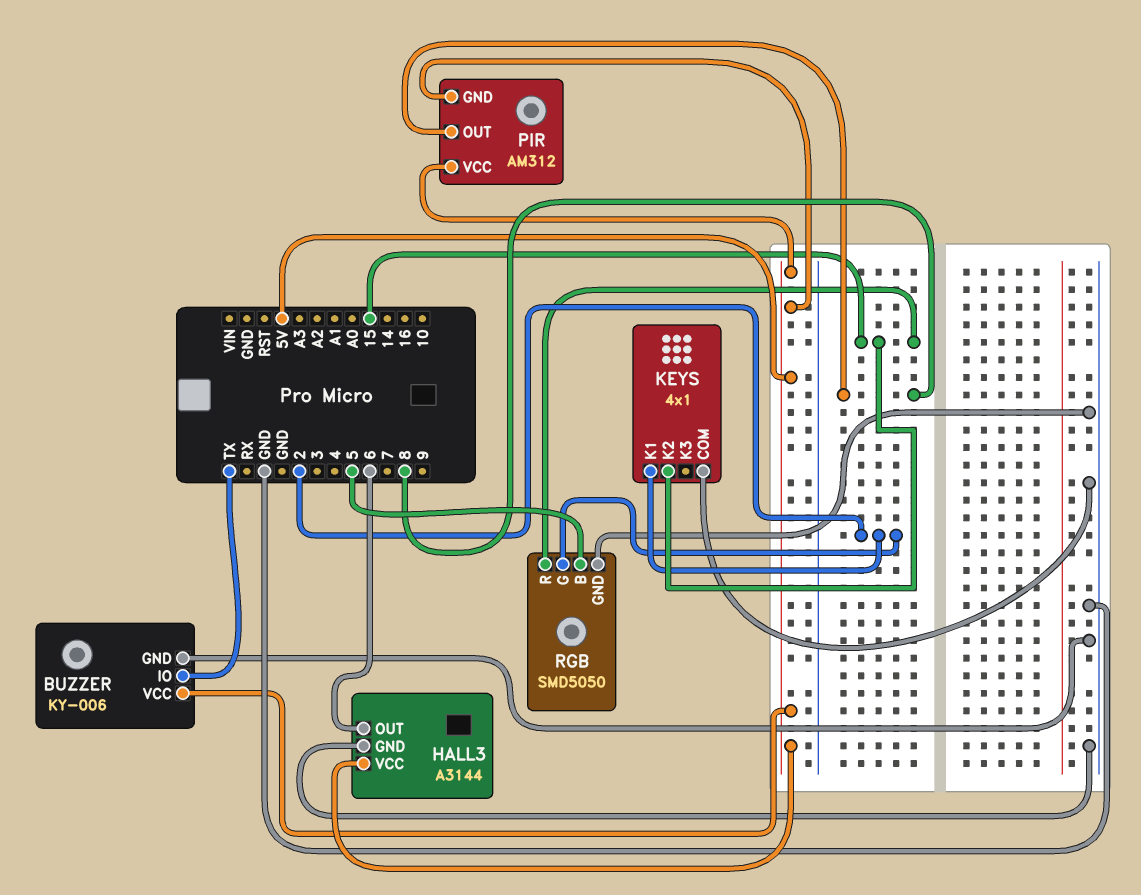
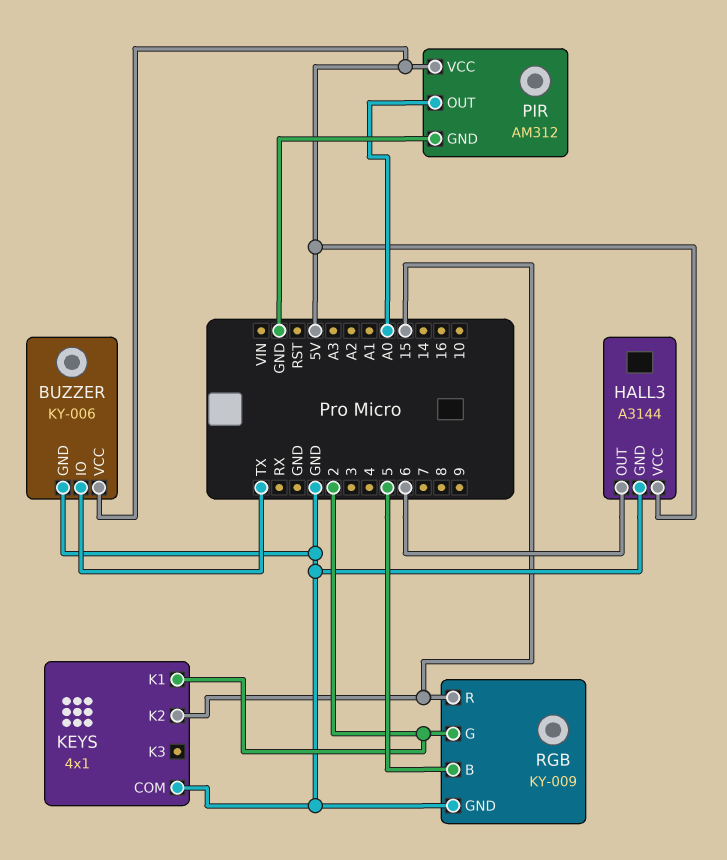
PIR pin GND: 5V -> GND
PIR pin OUT: 8 -> A0
RGB: SMD5050 -> KY-009

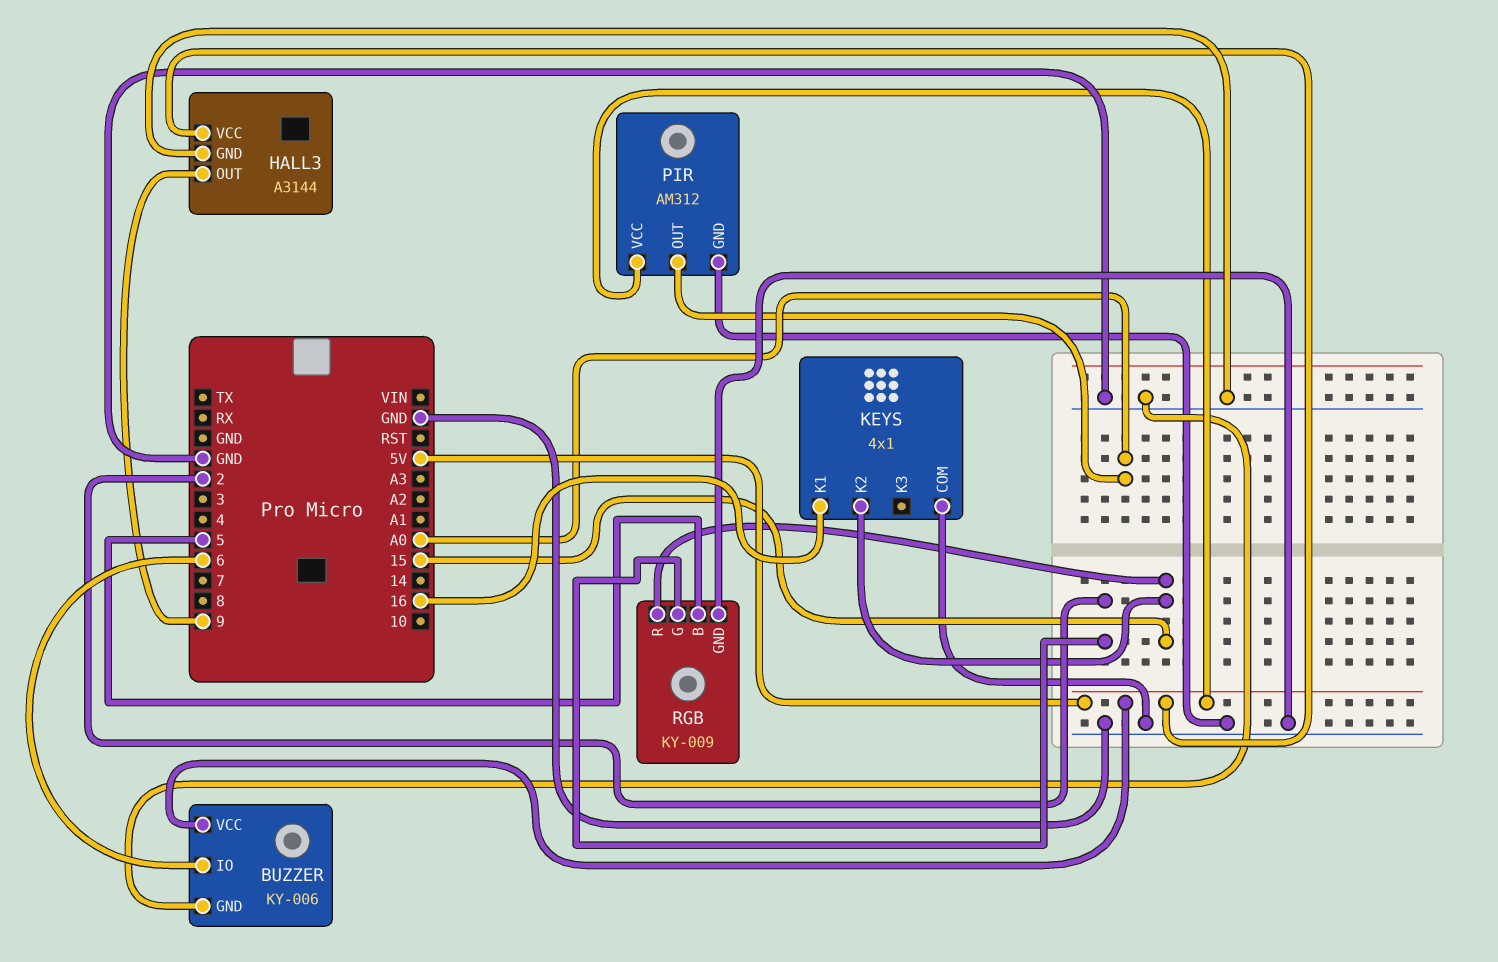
BUZZER pin IO: TX -> 6
HALL3 pin OUT: 6 -> 9
KEYS pin K1: 2 -> 16

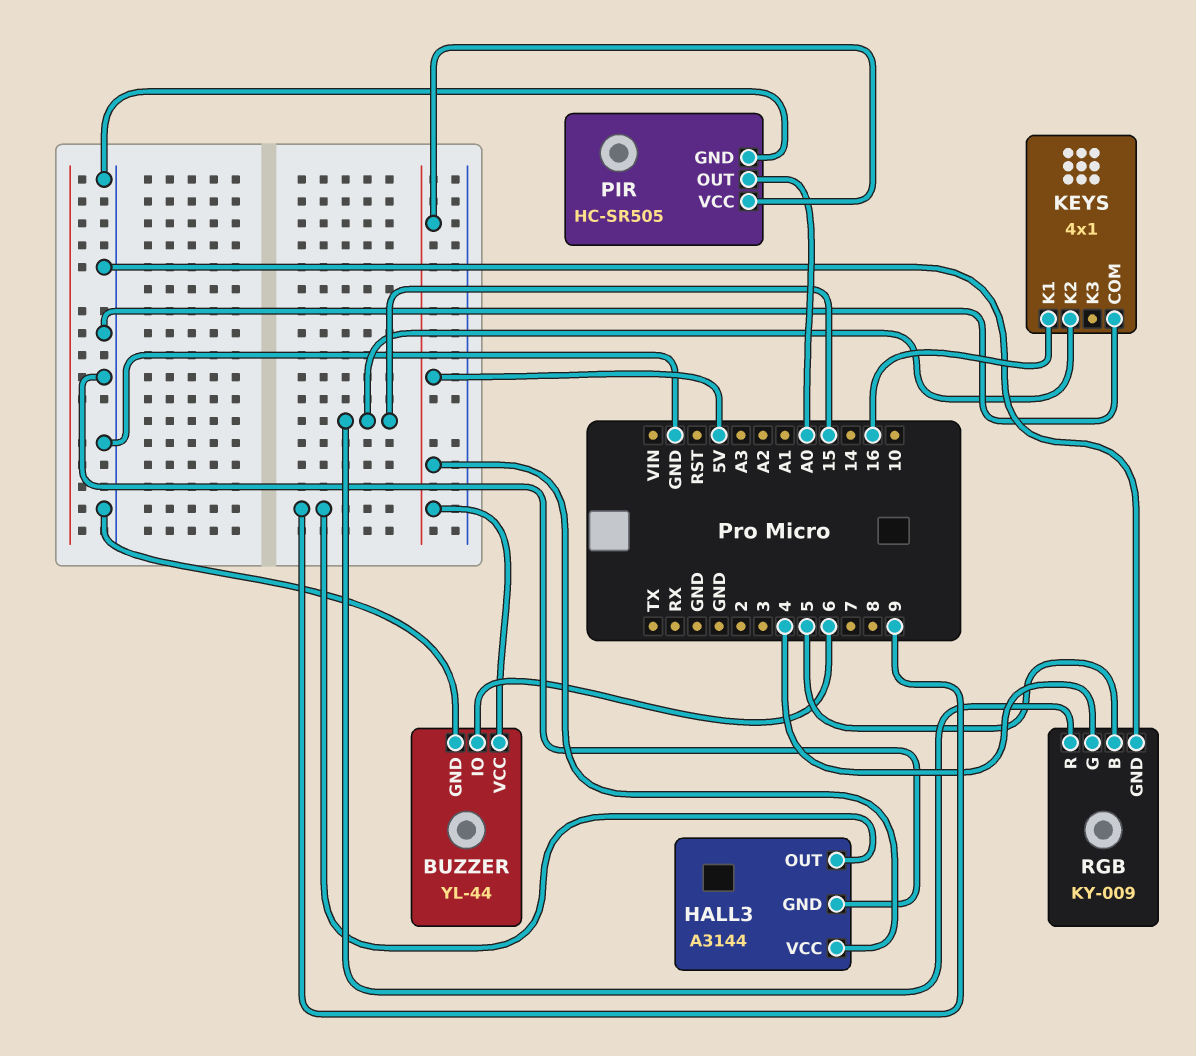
BUZZER: KY-006 -> YL-44
PIR: AM312 -> HC-SR505
RGB pin G: 2 -> 4

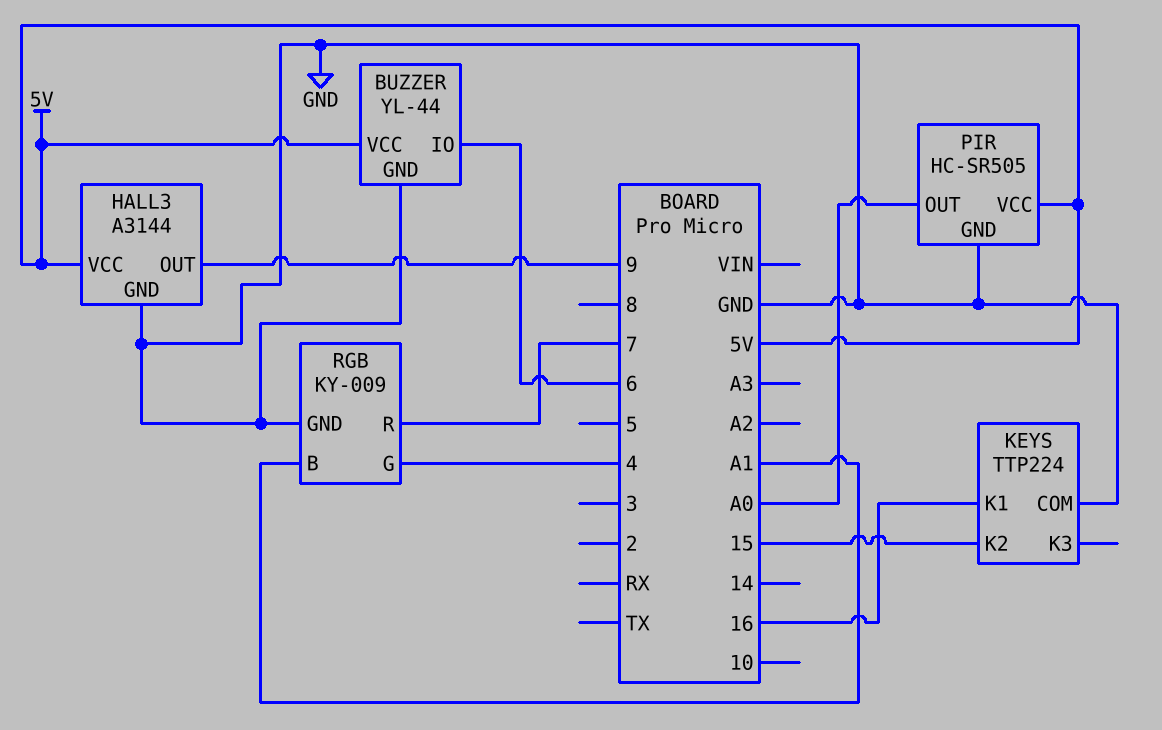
KEYS: 4x1 -> TTP224
RGB pin B: 5 -> A1
RGB pin R: 15 -> 7

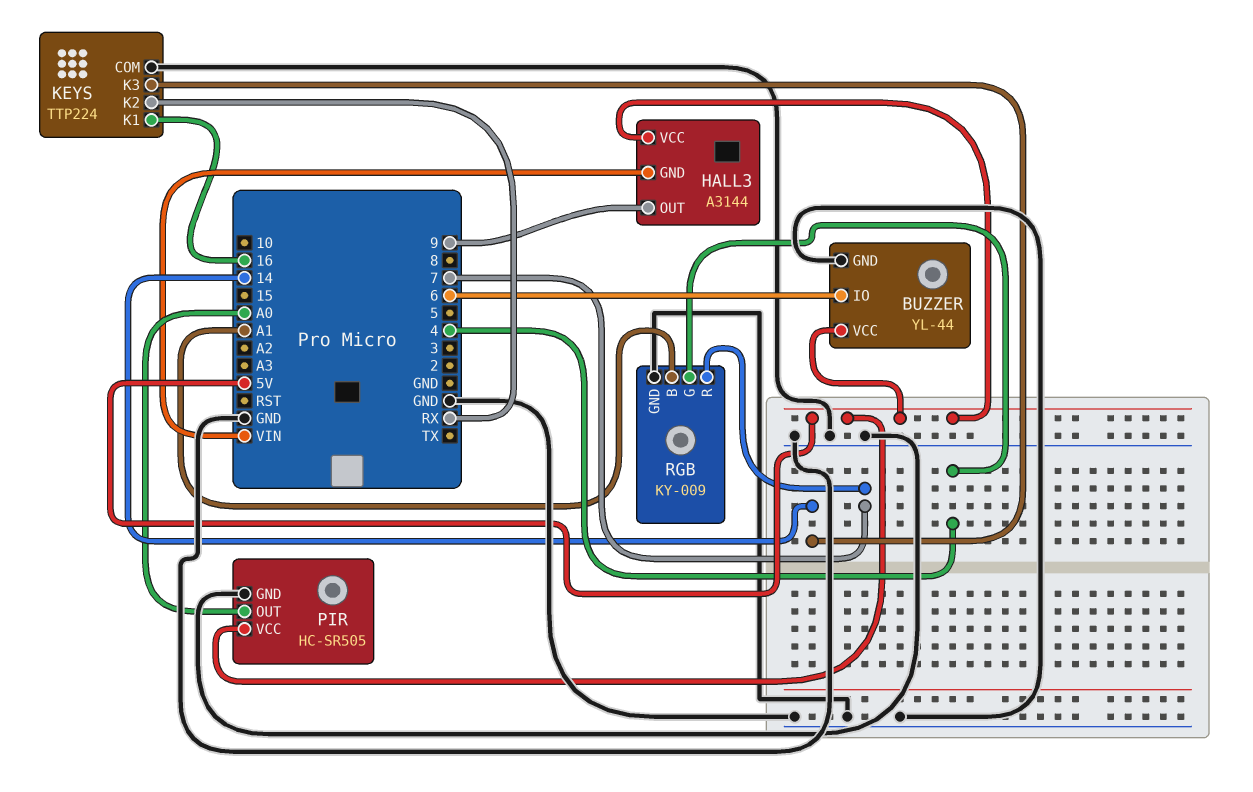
HALL3 pin GND: GND -> VIN
KEYS pin K2: 15 -> RX
KEYS pin K3: none -> 14

